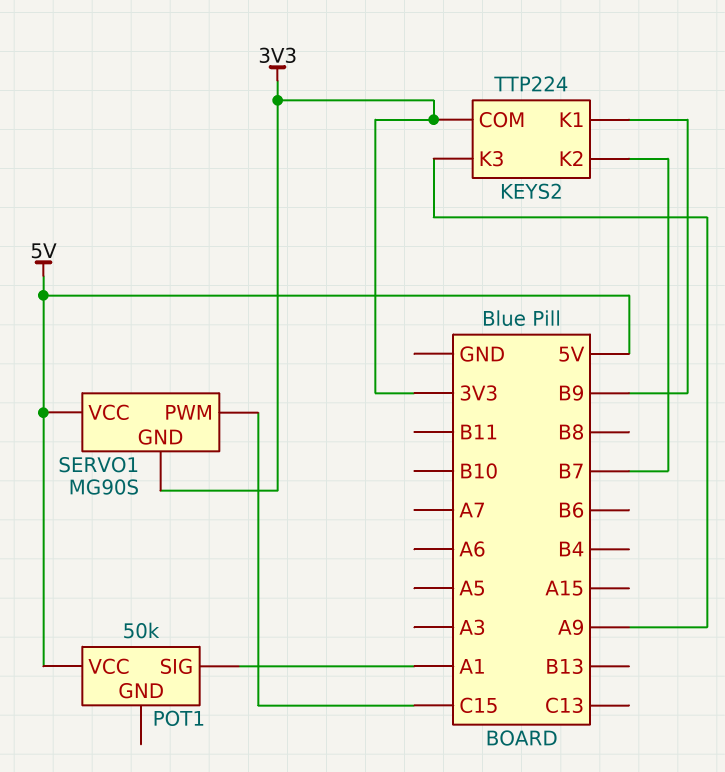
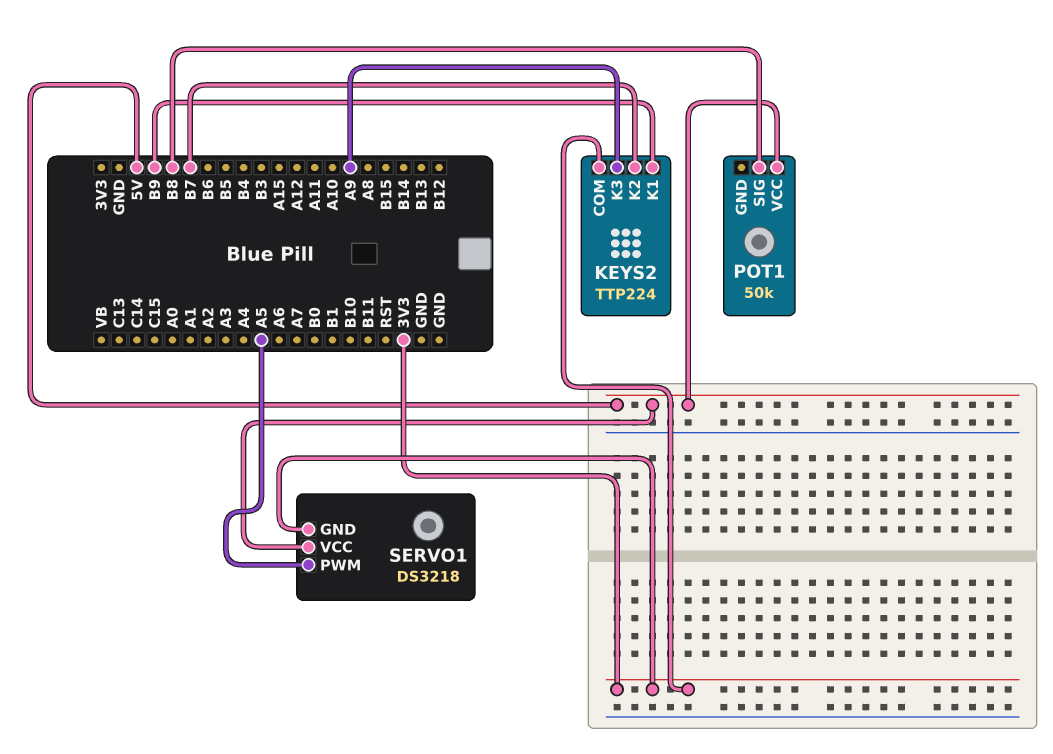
POT1 pin SIG: A1 -> B8
SERVO1: MG90S -> DS3218
SERVO1 pin PWM: C15 -> A5

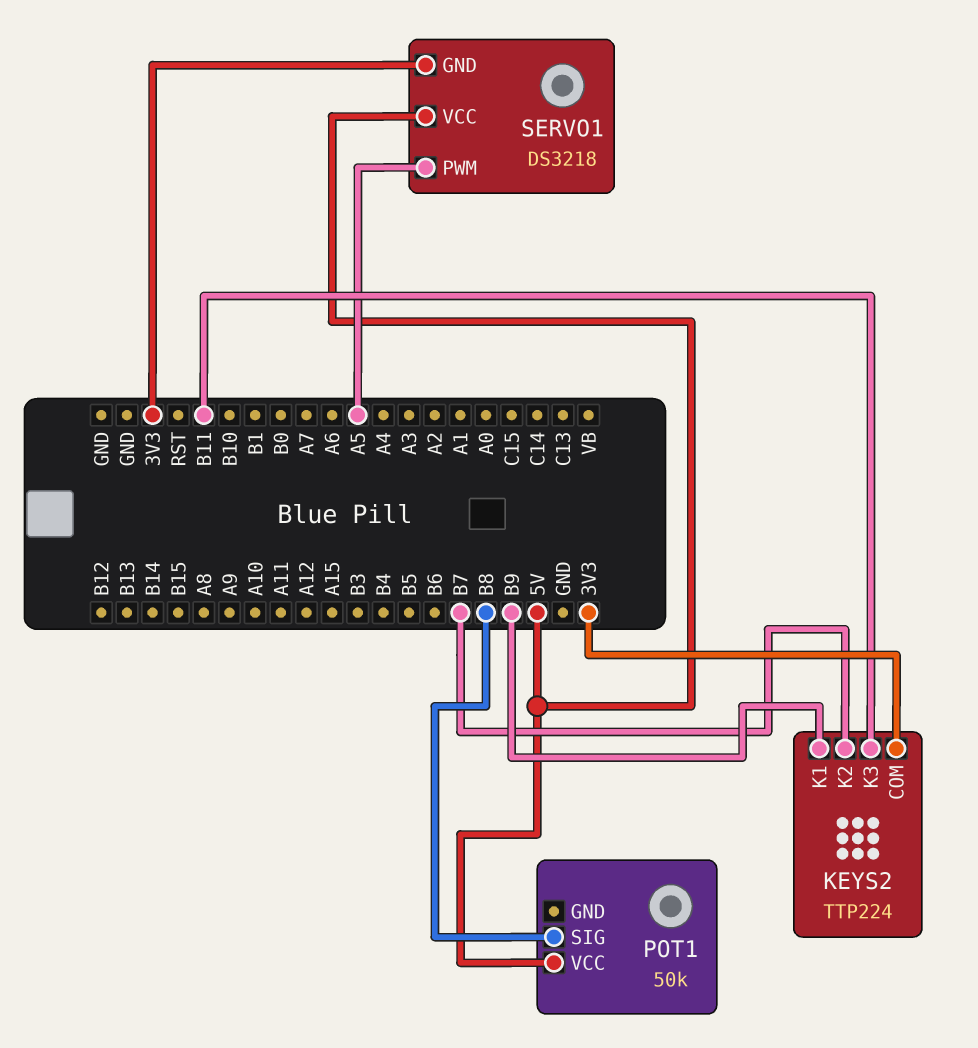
KEYS2 pin K3: A9 -> B11

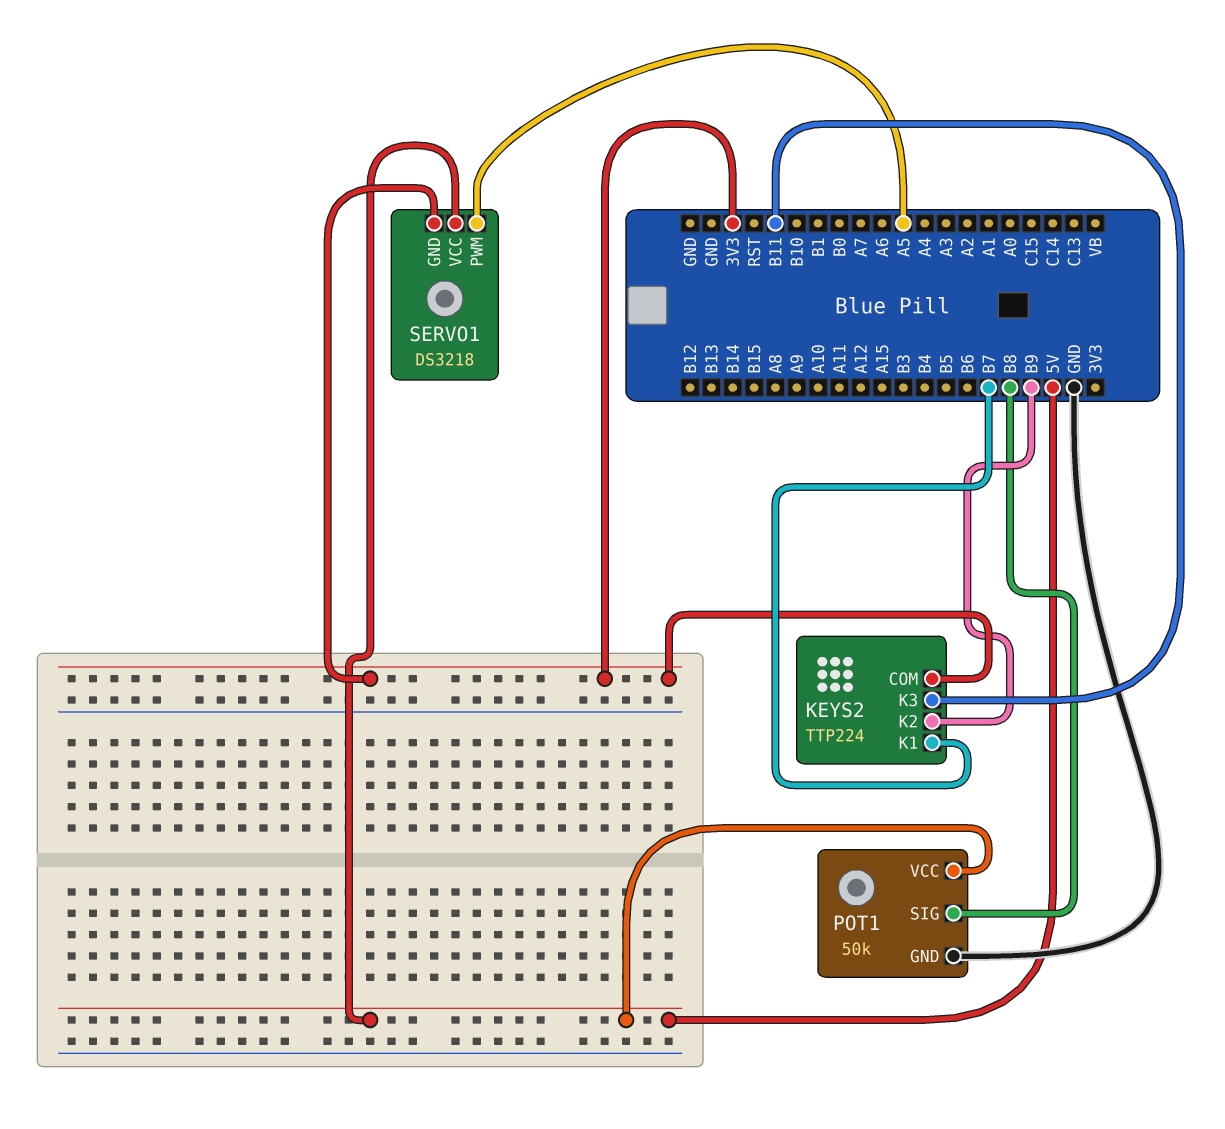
KEYS2 pin K1: B9 -> B7
KEYS2 pin K2: B7 -> B9
POT1 pin GND: none -> GND

